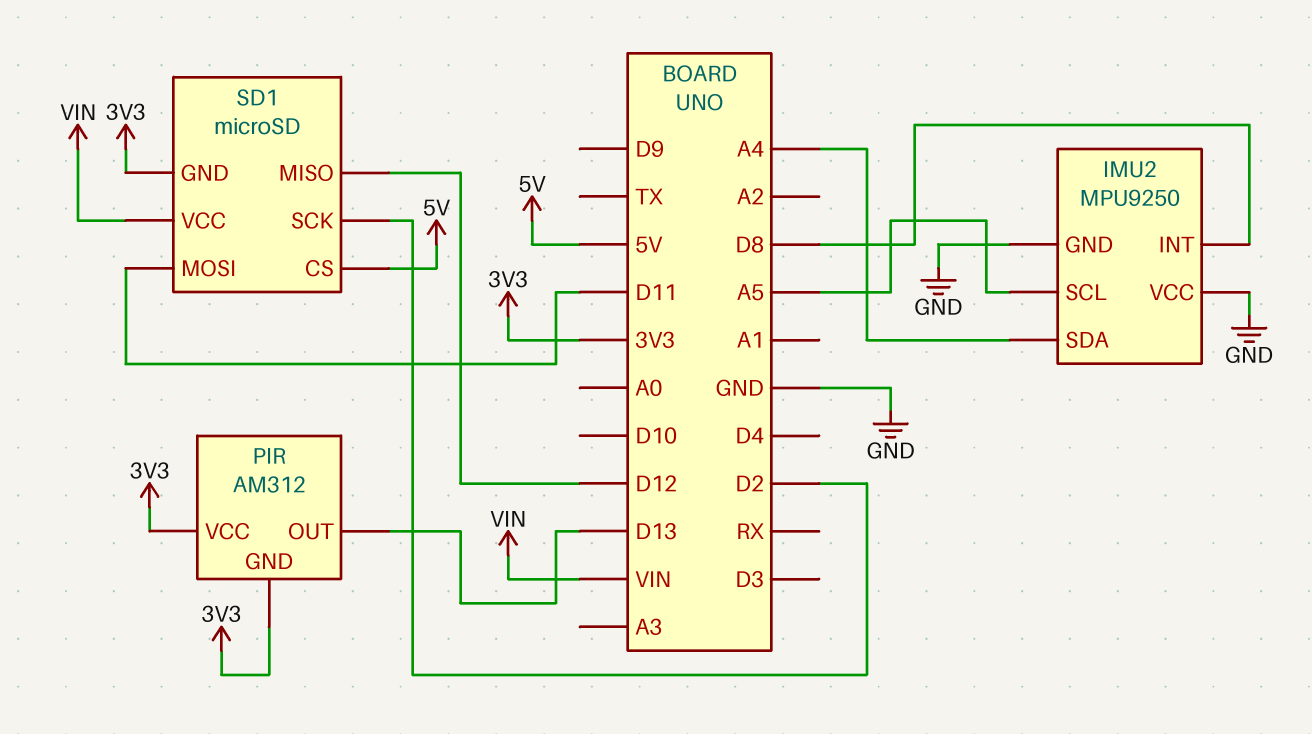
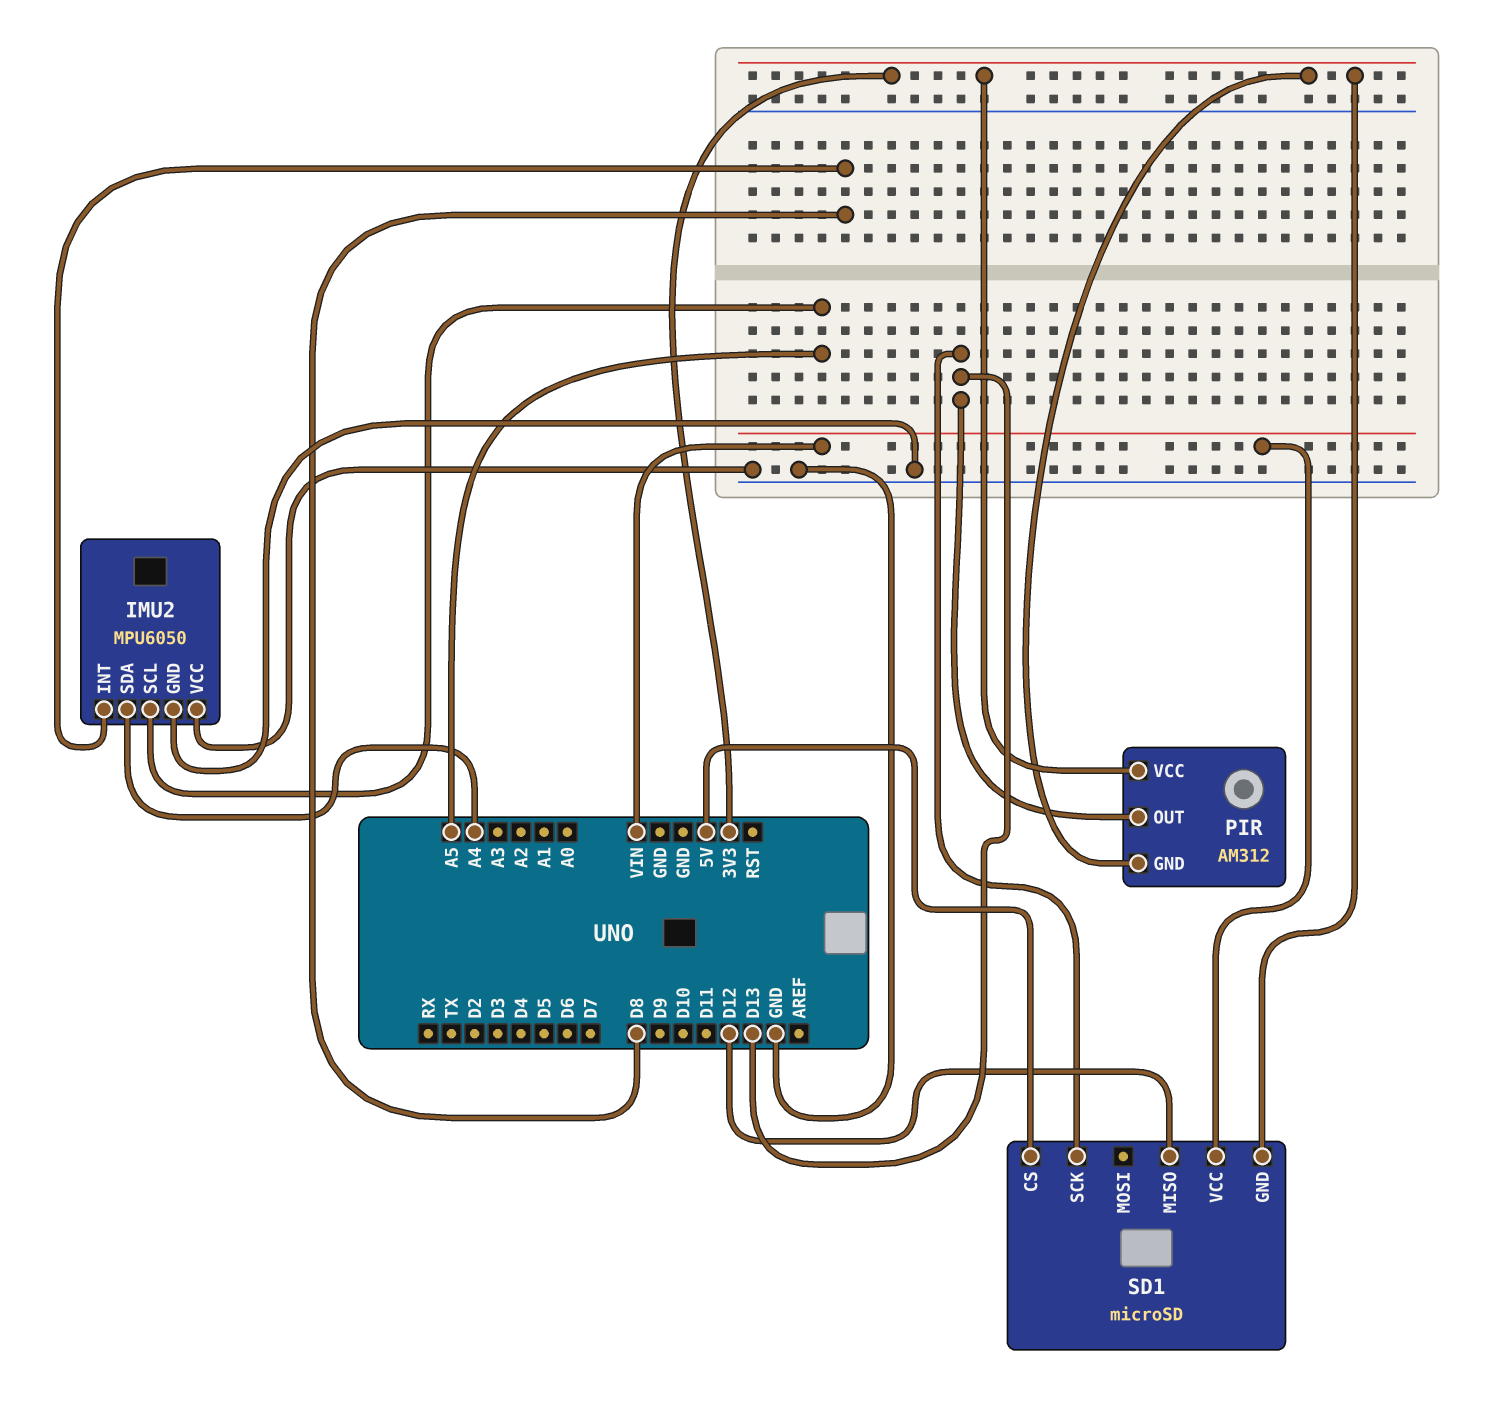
IMU2: MPU9250 -> MPU6050
SD1 pin MOSI: D11 -> none
SD1 pin SCK: D2 -> D13

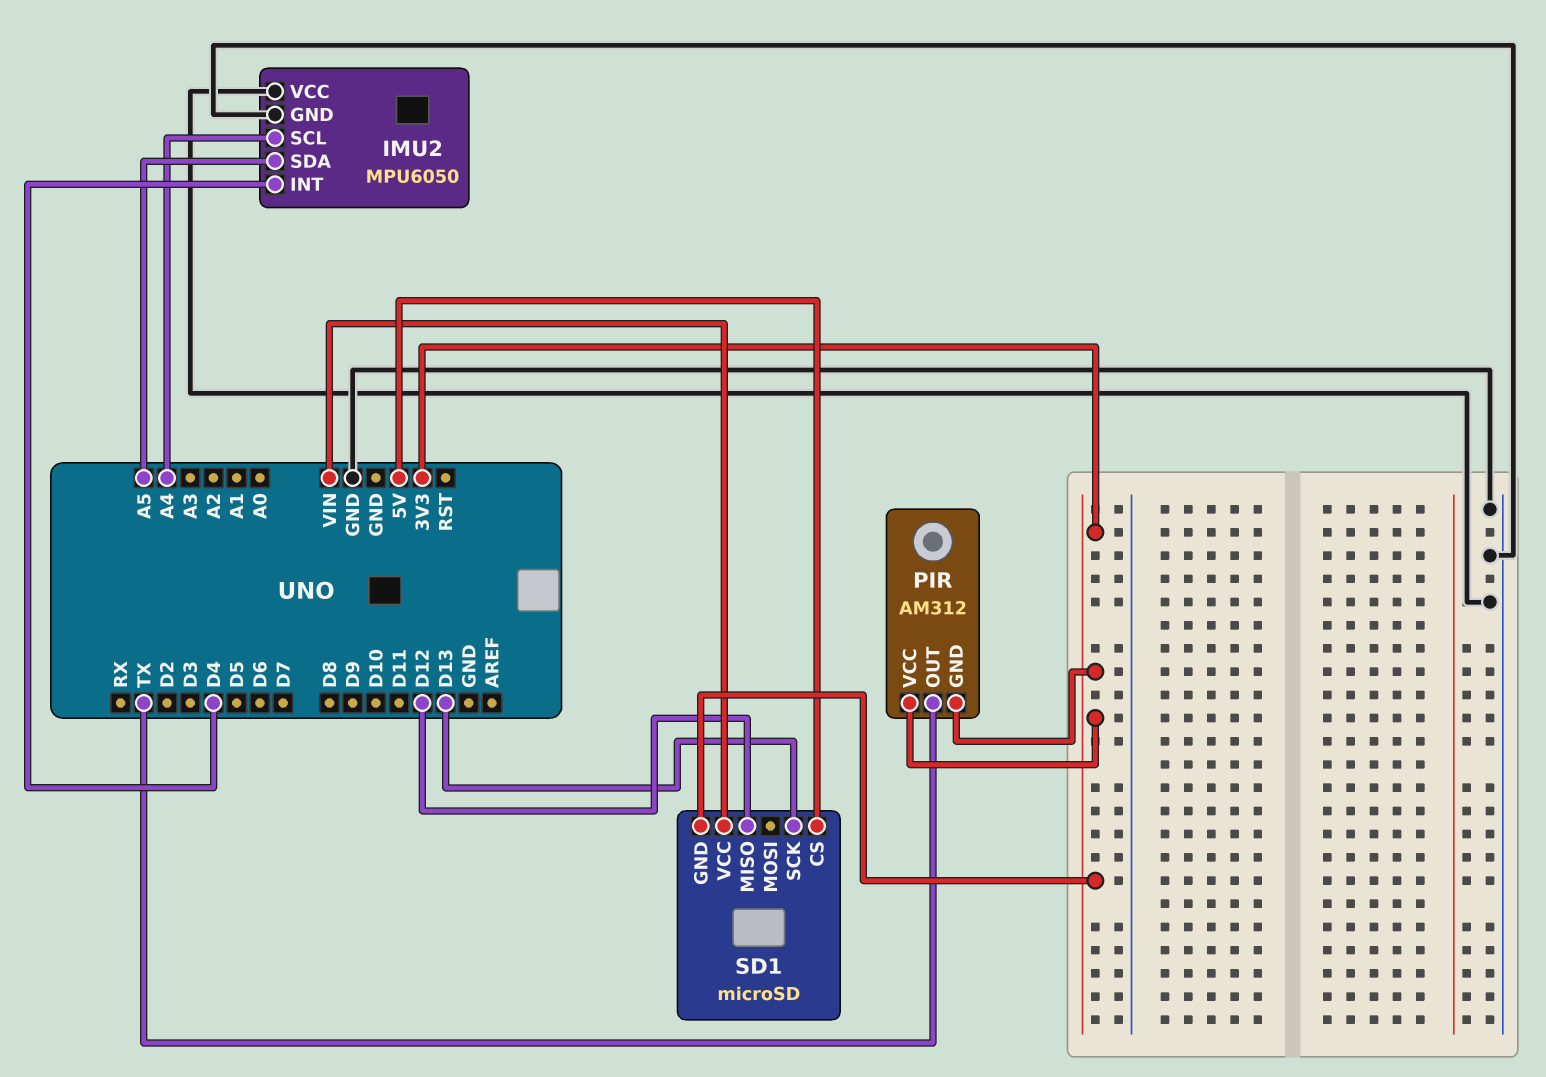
IMU2 pin INT: D8 -> D4
IMU2 pin SCL: A5 -> A4
IMU2 pin SDA: A4 -> A5
PIR pin OUT: D13 -> TX

